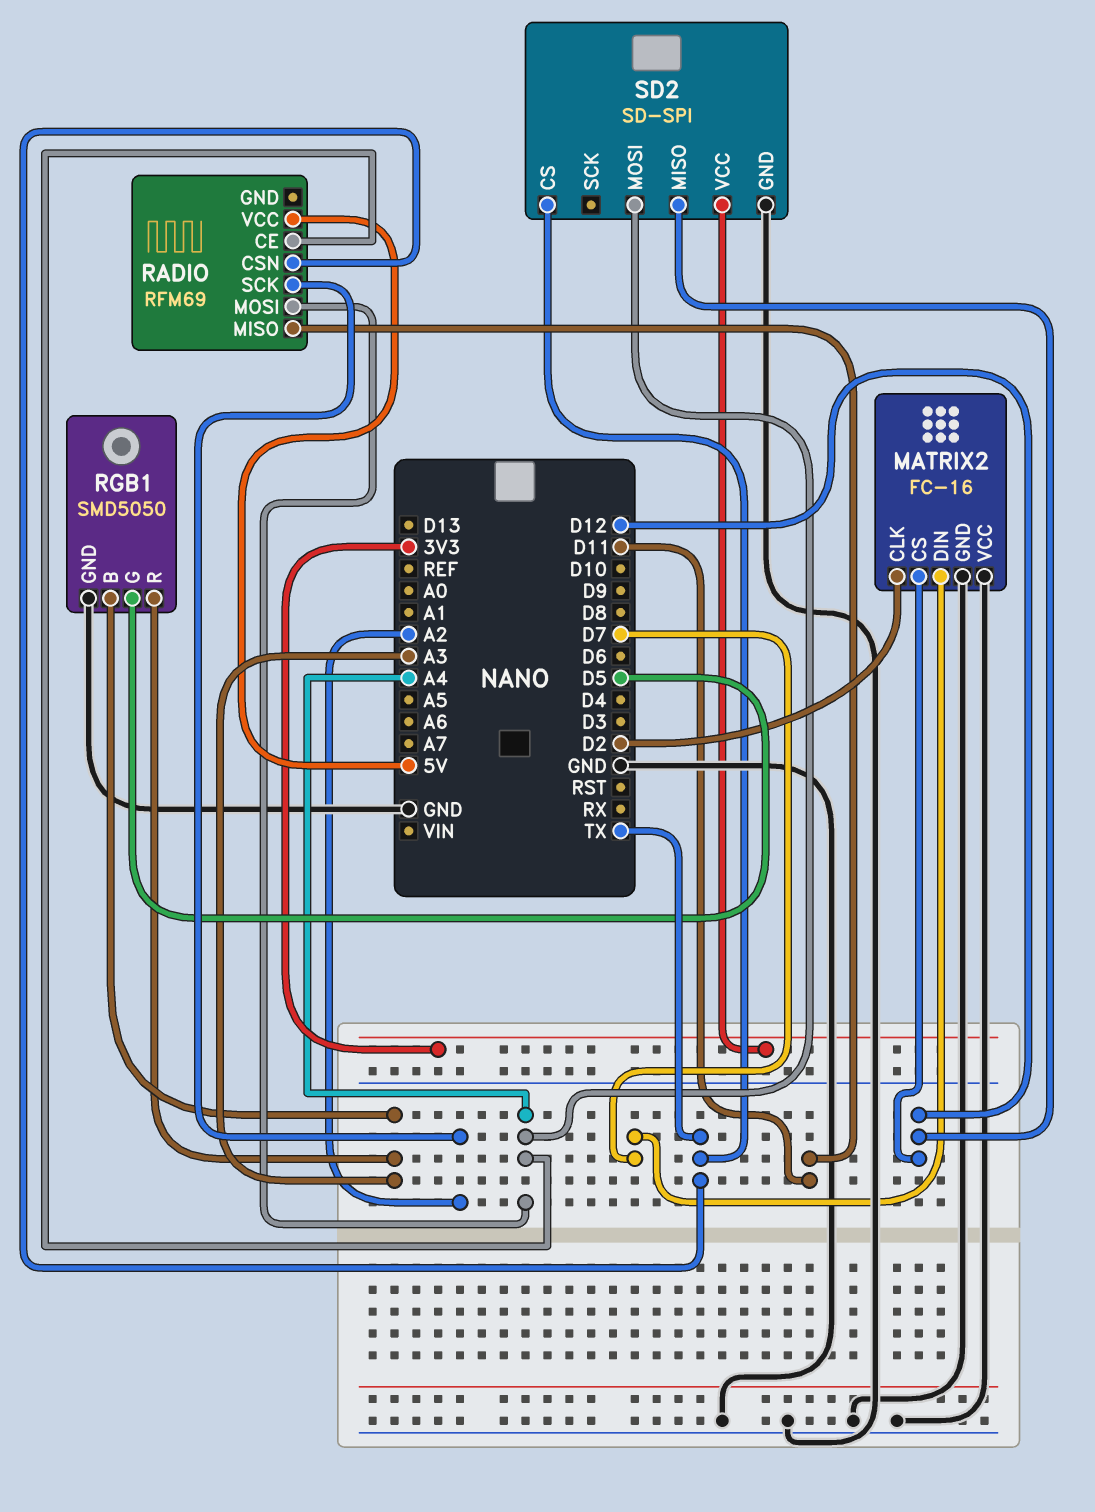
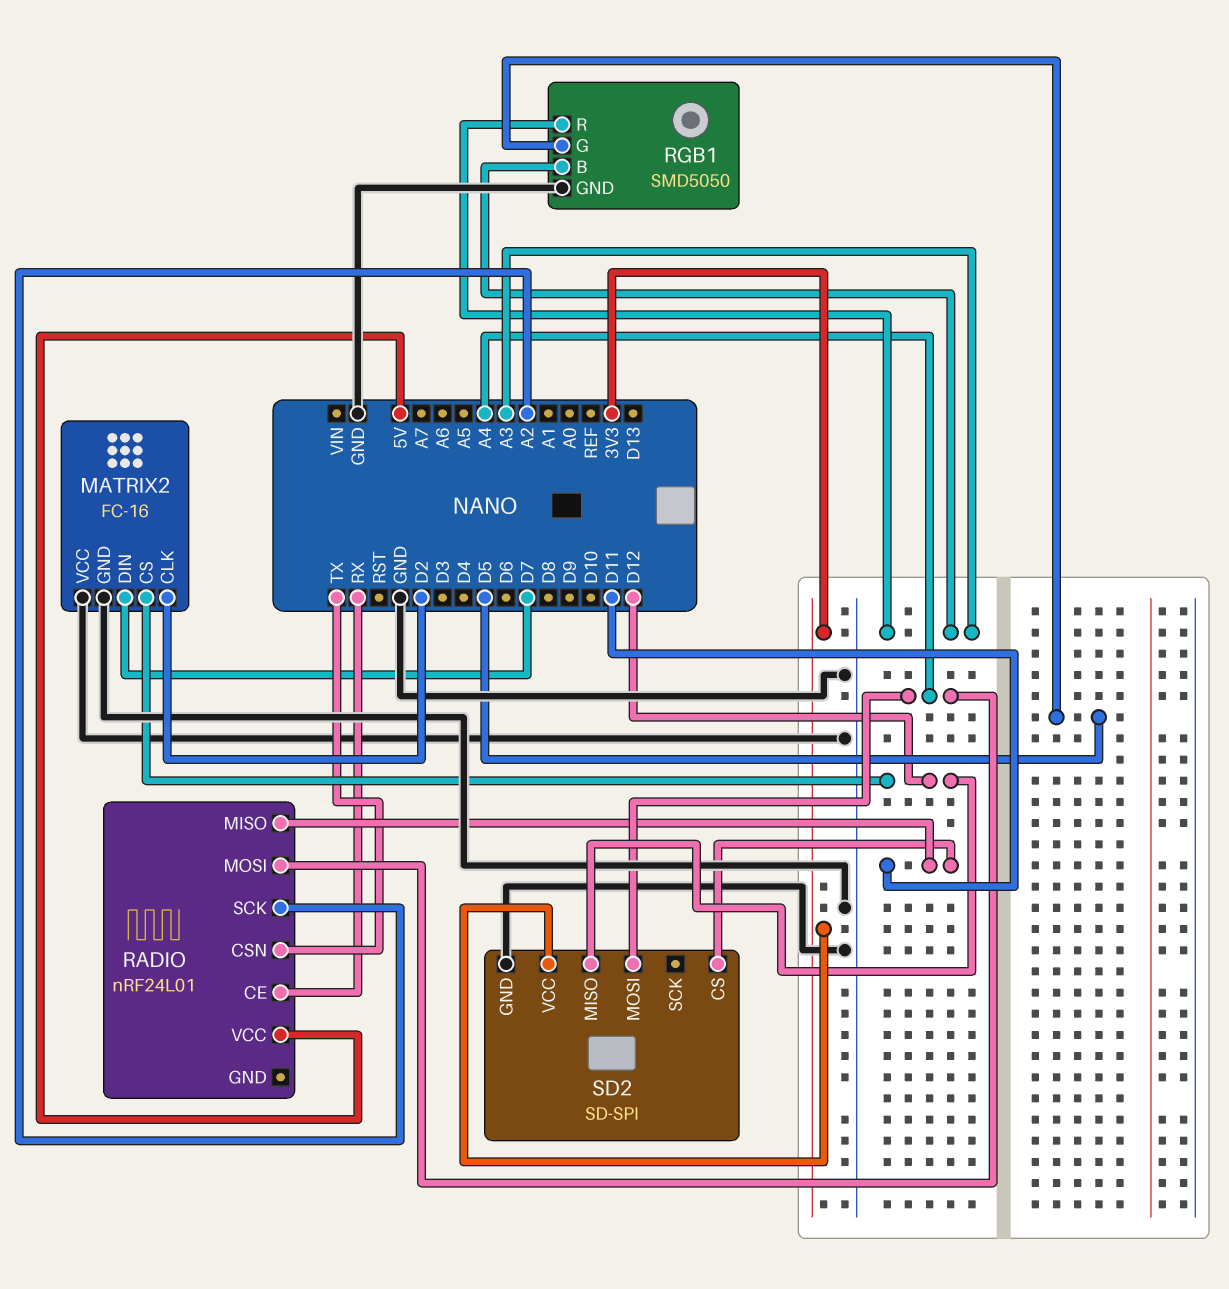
RADIO: RFM69 -> nRF24L01
RADIO pin CE: A4 -> RX
SD2 pin CS: TX -> D11

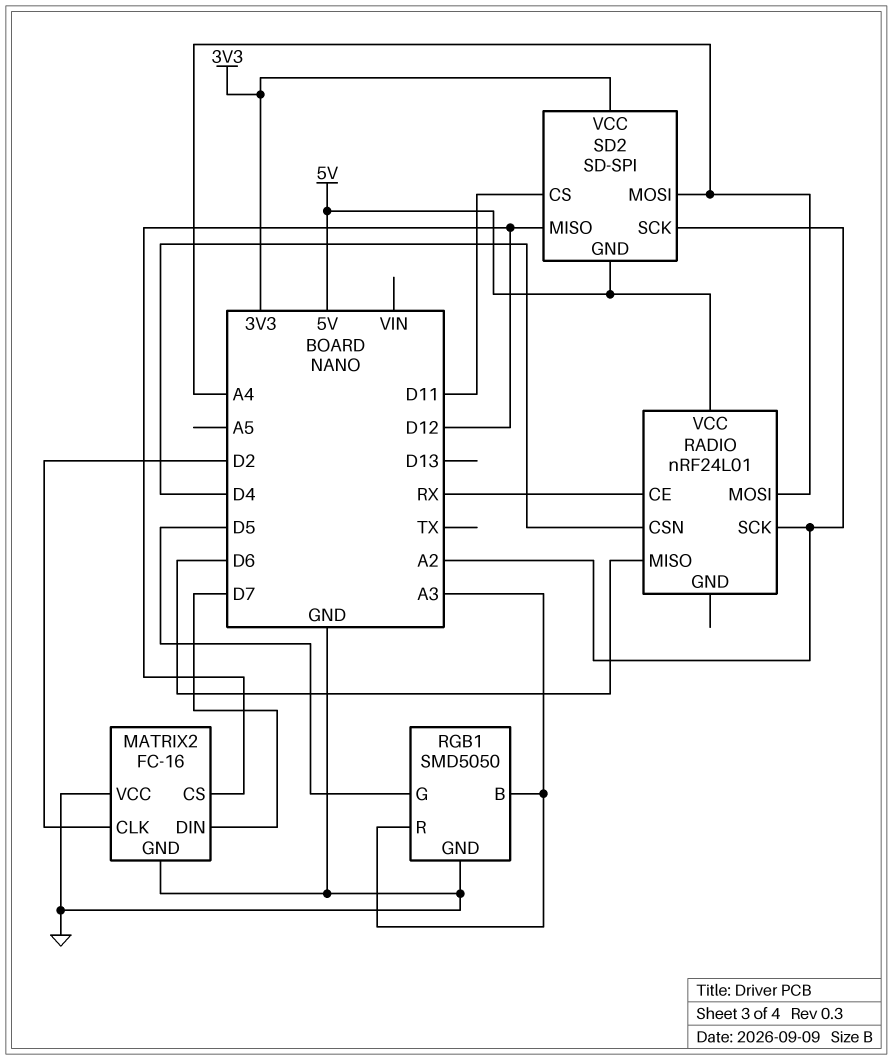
RADIO pin CSN: TX -> D4
RADIO pin MISO: D11 -> D6
SD2 pin GND: GND -> 5V
SD2 pin SCK: none -> A2

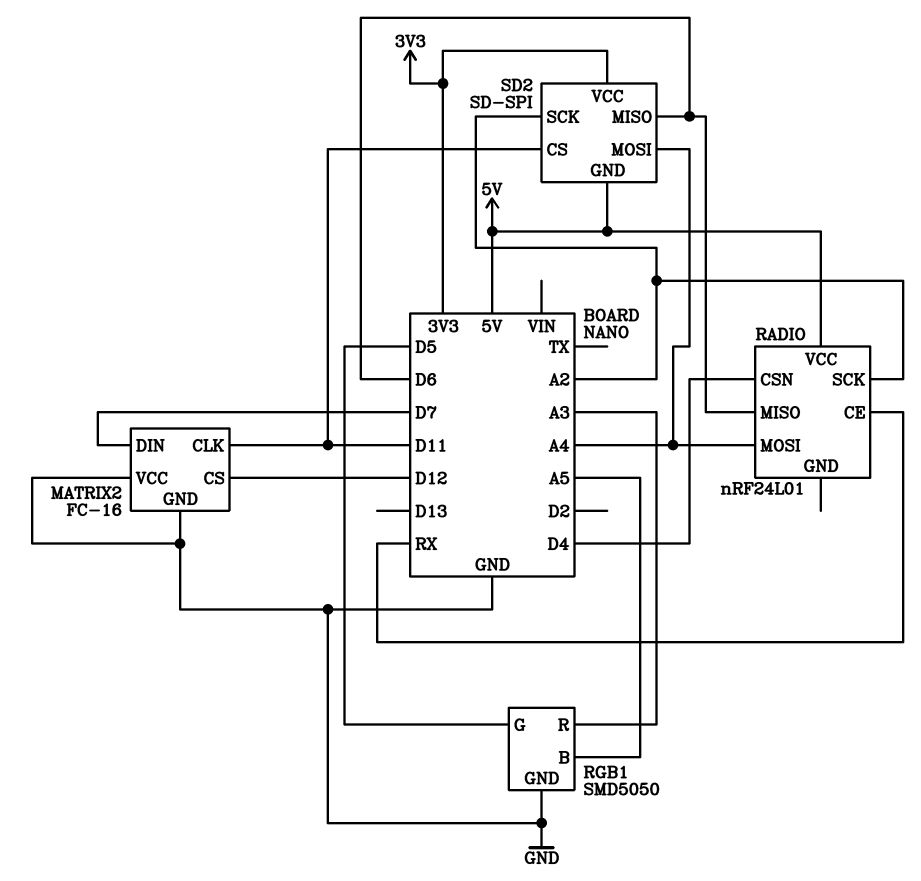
MATRIX2 pin CLK: D2 -> D11
RGB1 pin B: A3 -> A5
SD2 pin MISO: D12 -> D6

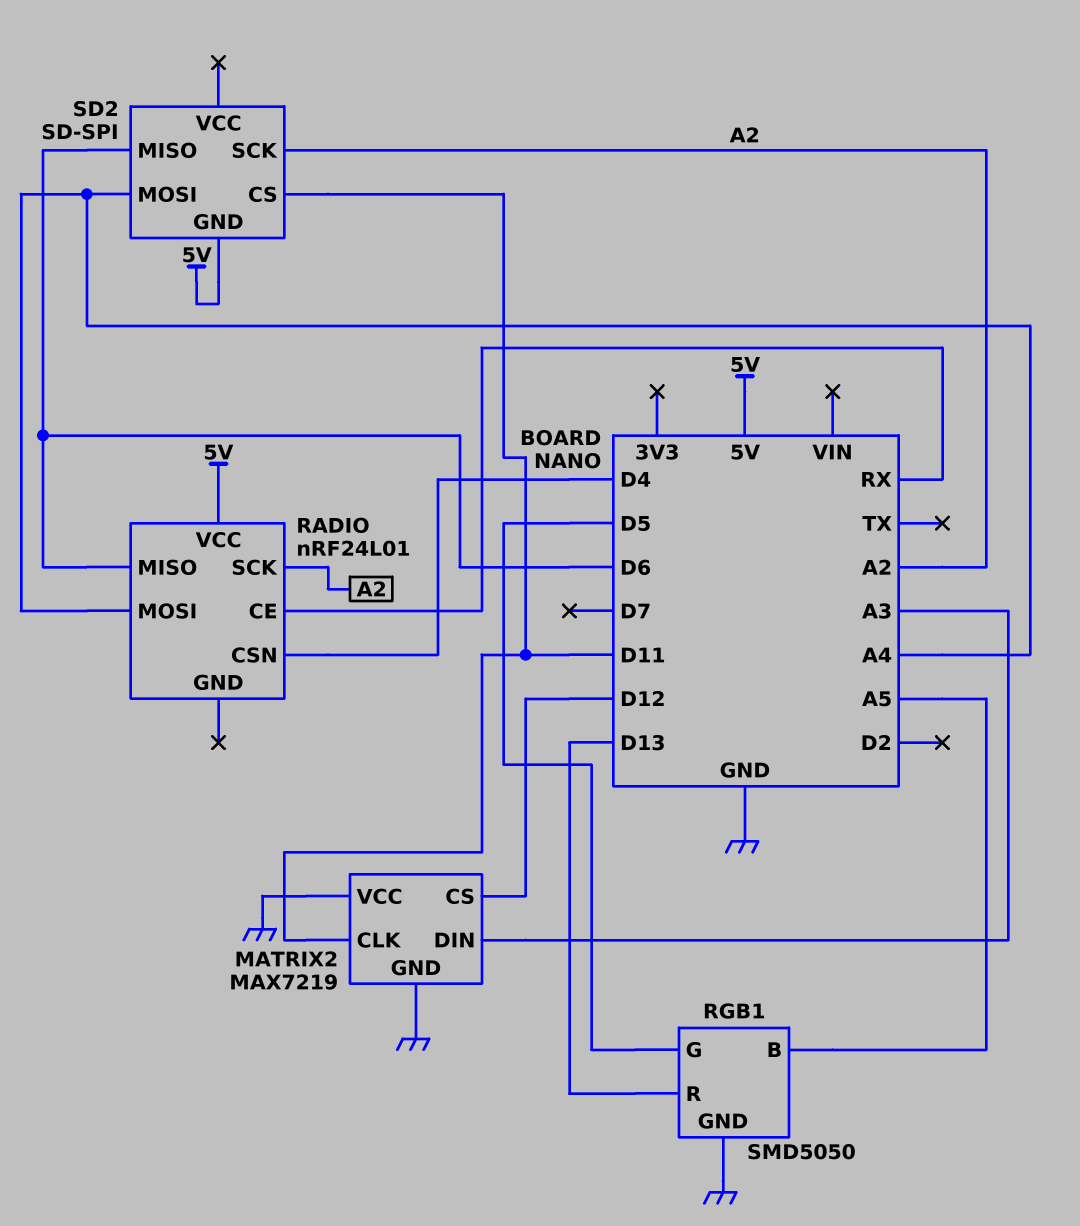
MATRIX2: FC-16 -> MAX7219
MATRIX2 pin DIN: D7 -> A3
RGB1 pin R: A3 -> D13
SD2 pin VCC: 3V3 -> none

